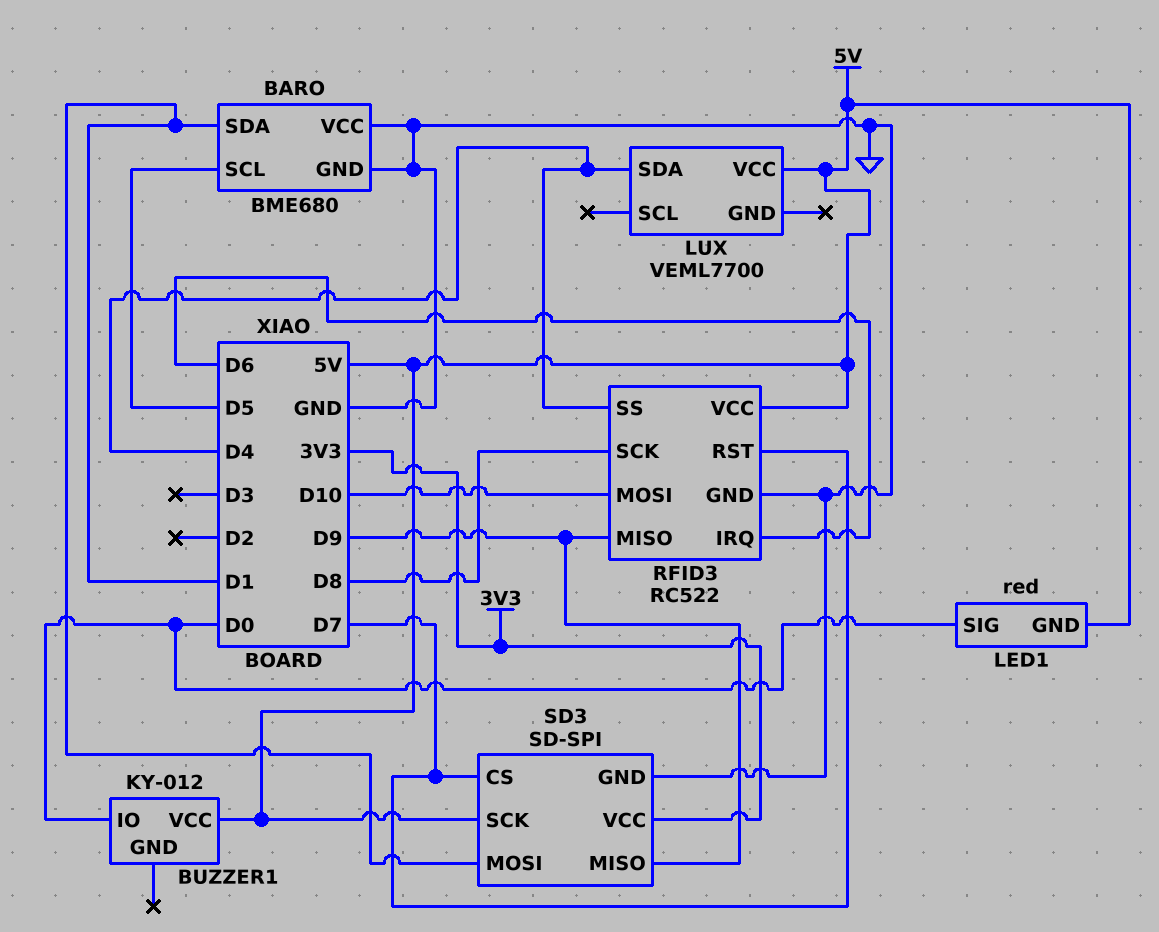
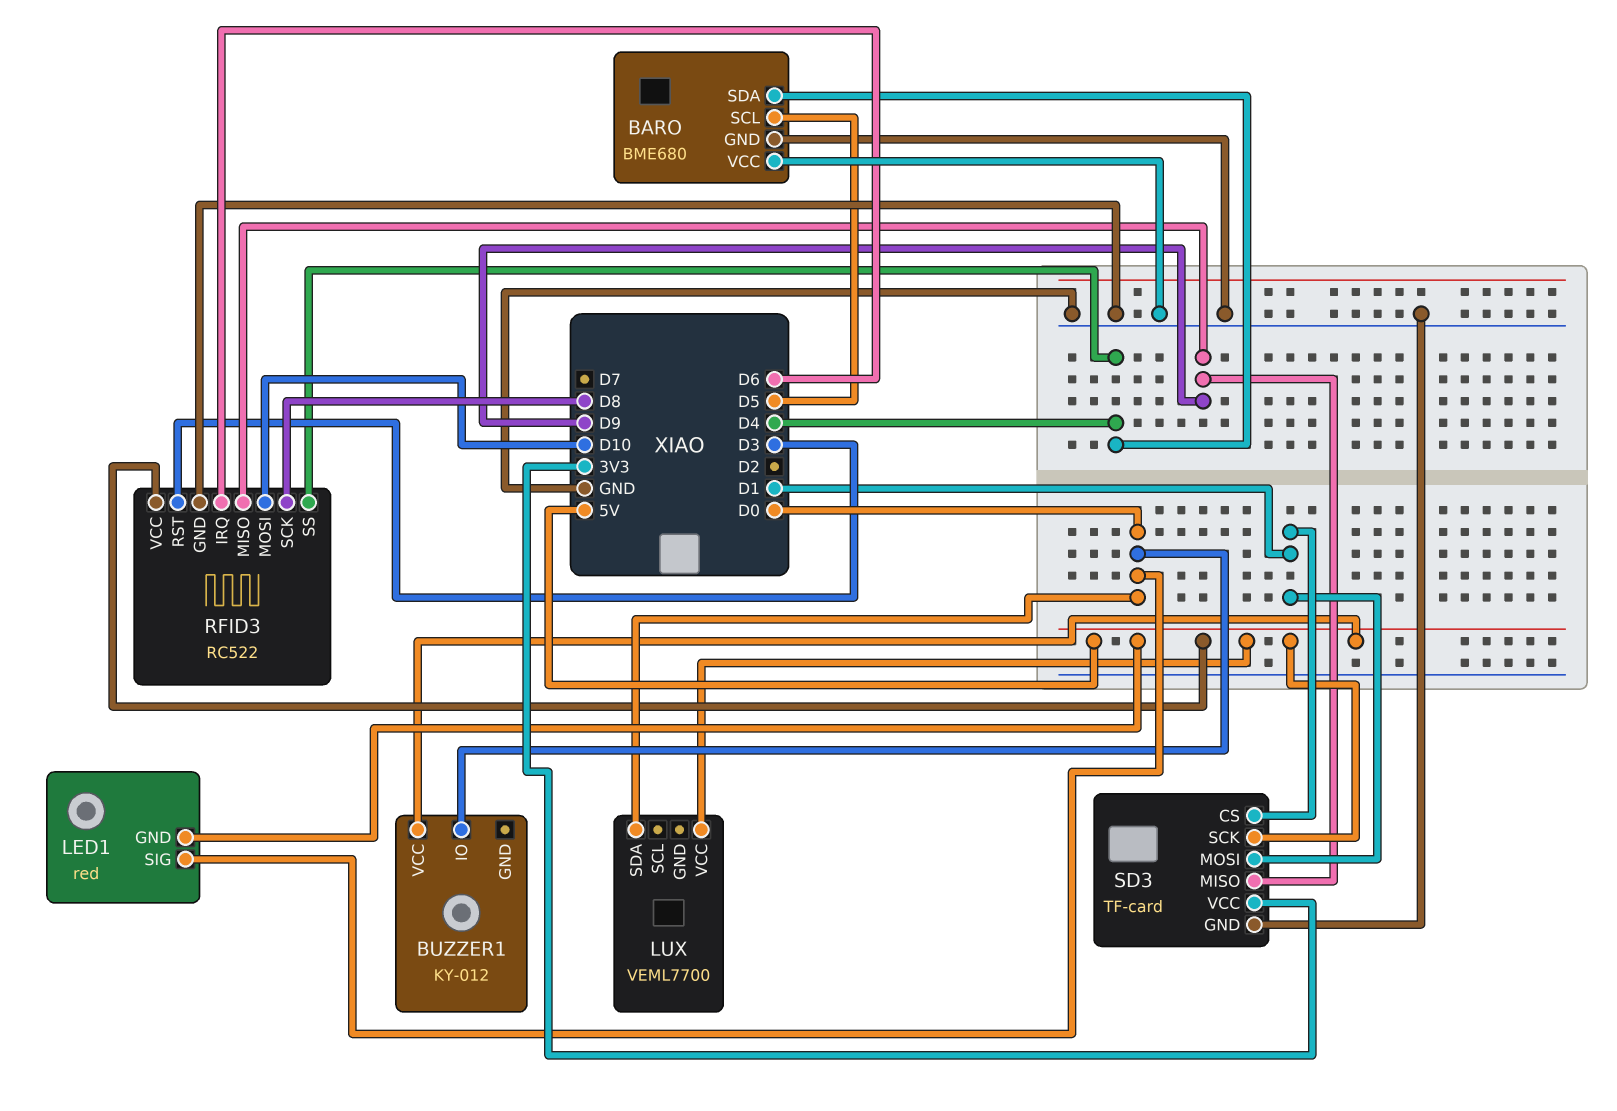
BARO pin SDA: D1 -> D4
LUX pin SDA: D4 -> D0
RFID3 pin RST: D7 -> D3
SD3: SD-SPI -> TF-card
SD3 pin CS: D7 -> D1

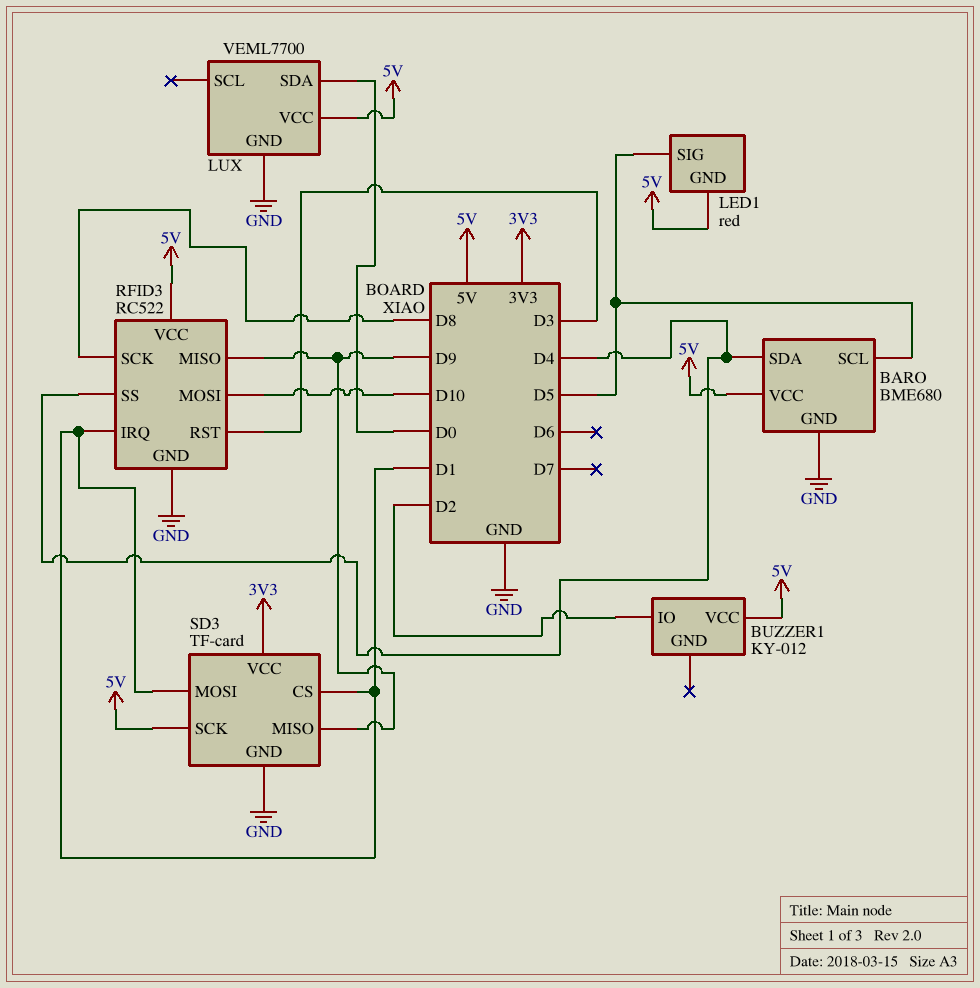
BARO pin VCC: GND -> 5V
BUZZER1 pin IO: D0 -> D2
LED1 pin SIG: D0 -> D5
LUX pin GND: none -> GND
RFID3 pin IRQ: D6 -> D1

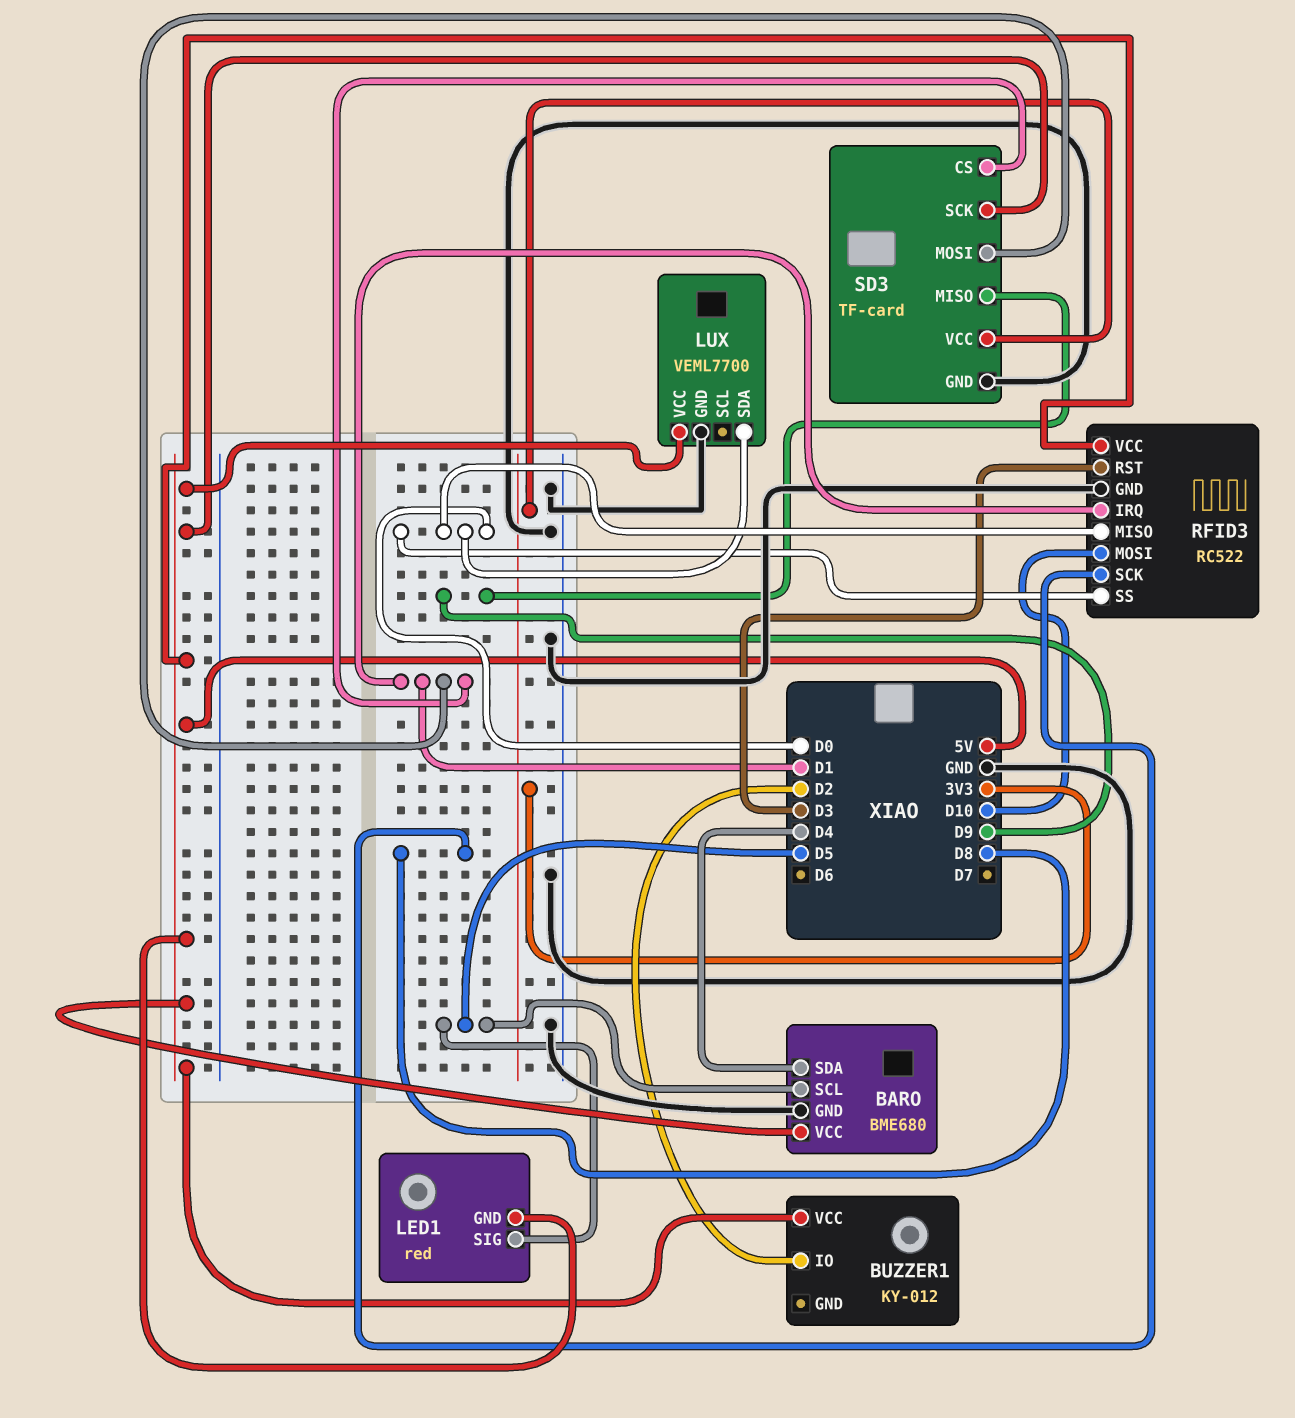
RFID3 pin MISO: D9 -> D0
RFID3 pin SS: D4 -> D0

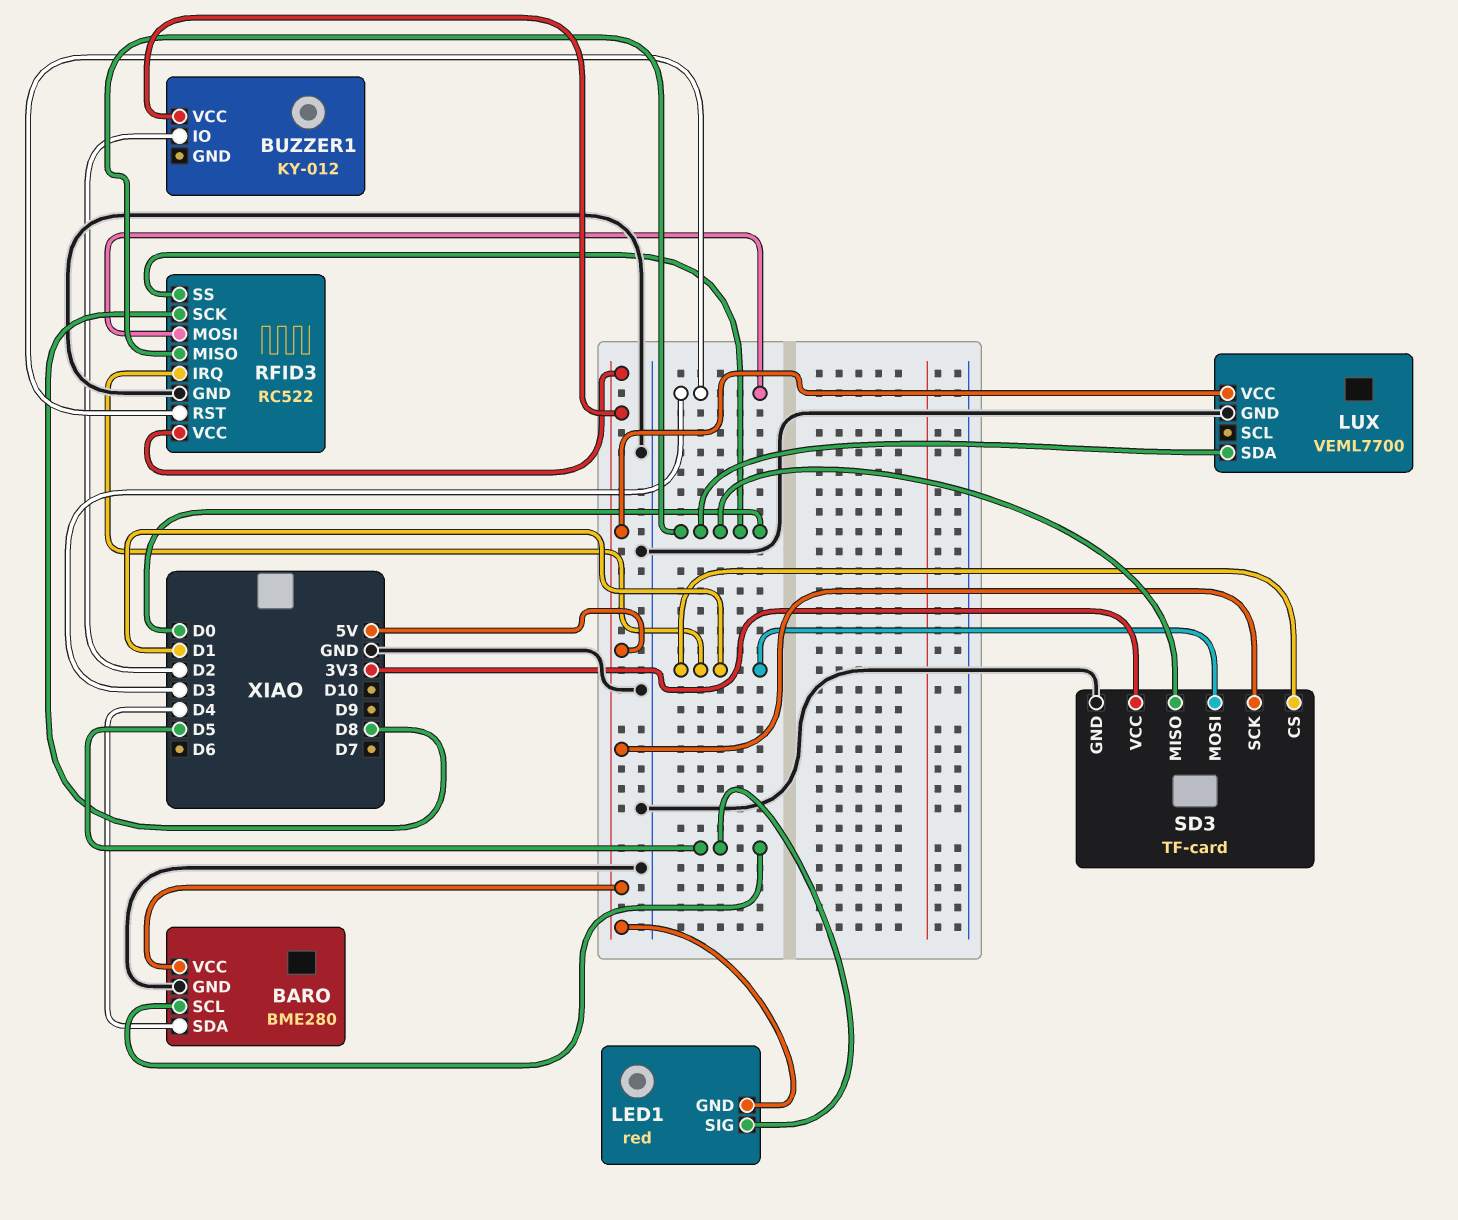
BARO: BME680 -> BME280
RFID3 pin MOSI: D10 -> D3
SD3 pin MISO: D9 -> D0

